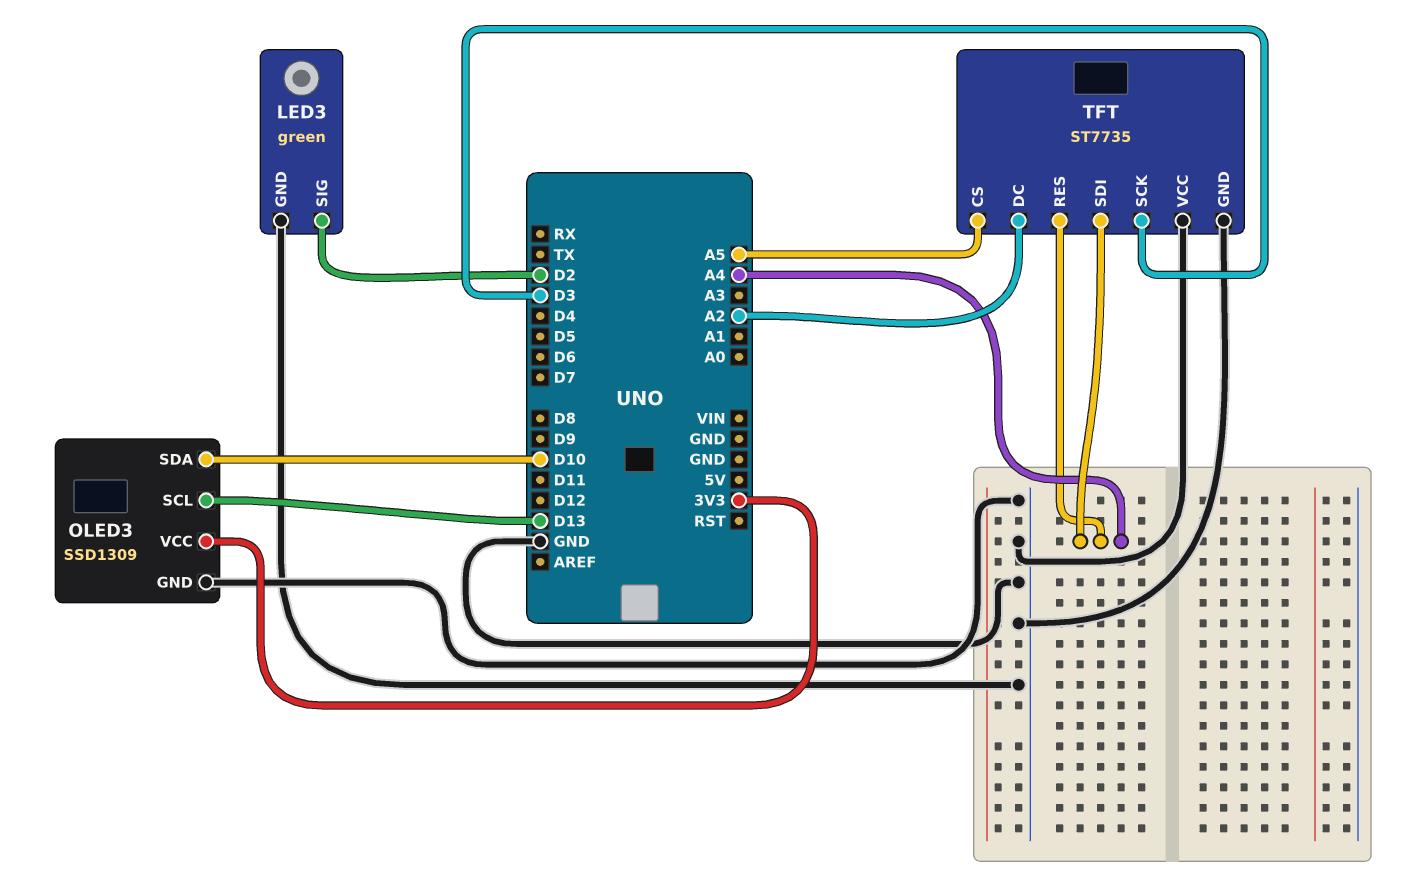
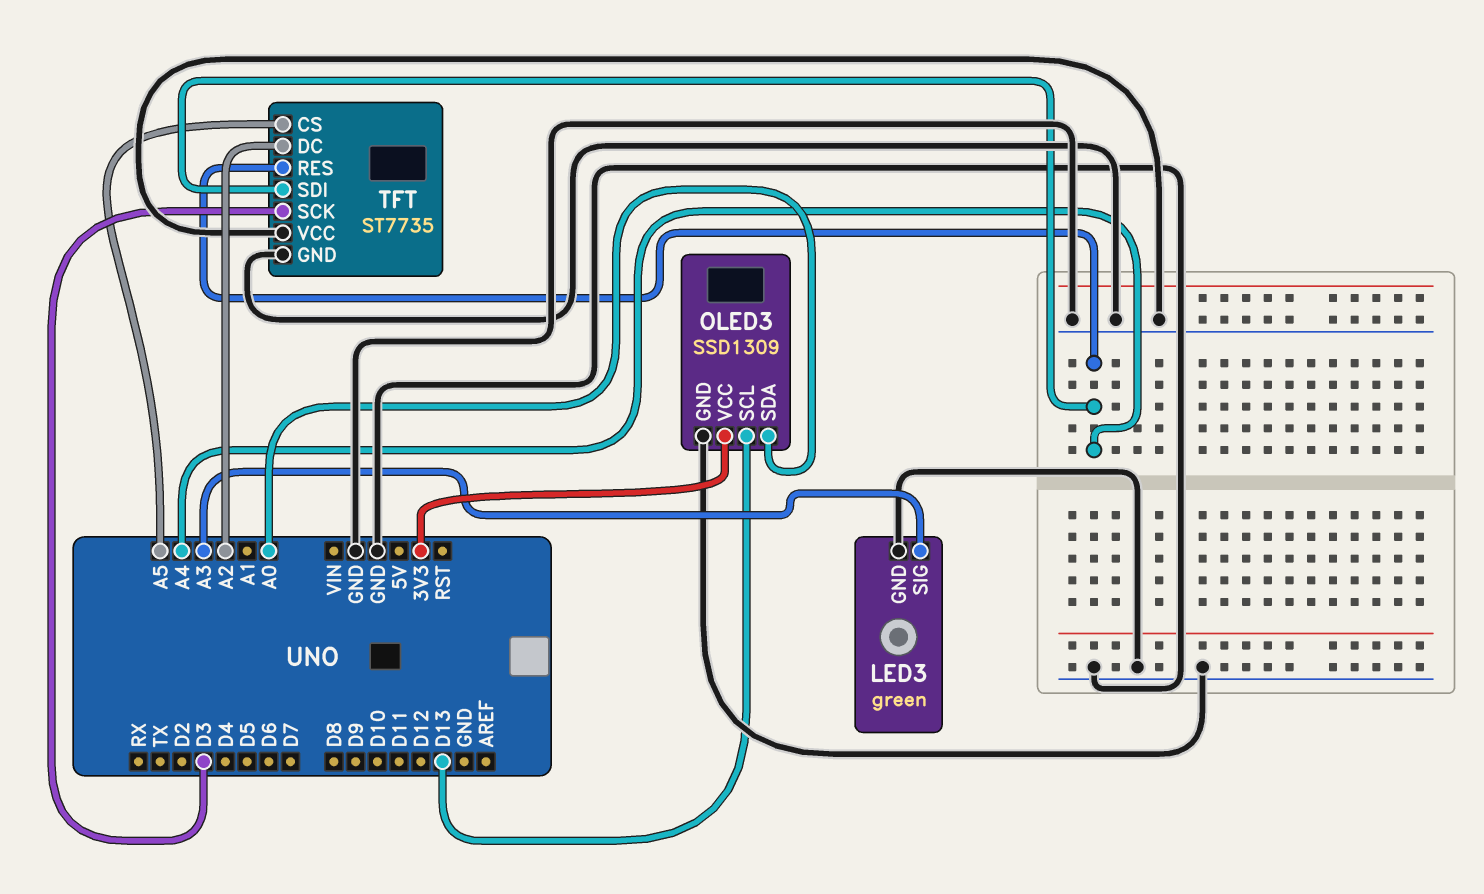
LED3 pin SIG: D2 -> A3
OLED3 pin SDA: D10 -> A0

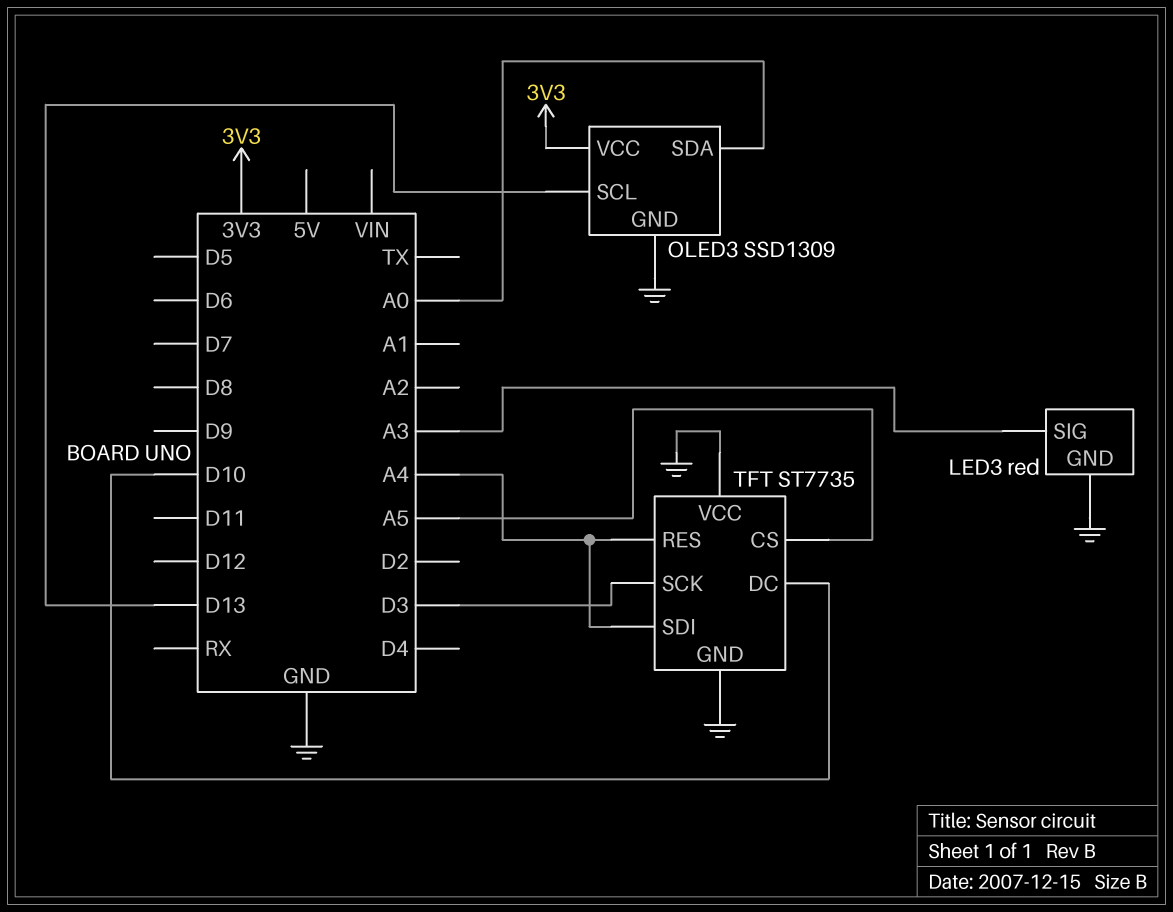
LED3: green -> red
TFT pin DC: A2 -> D10

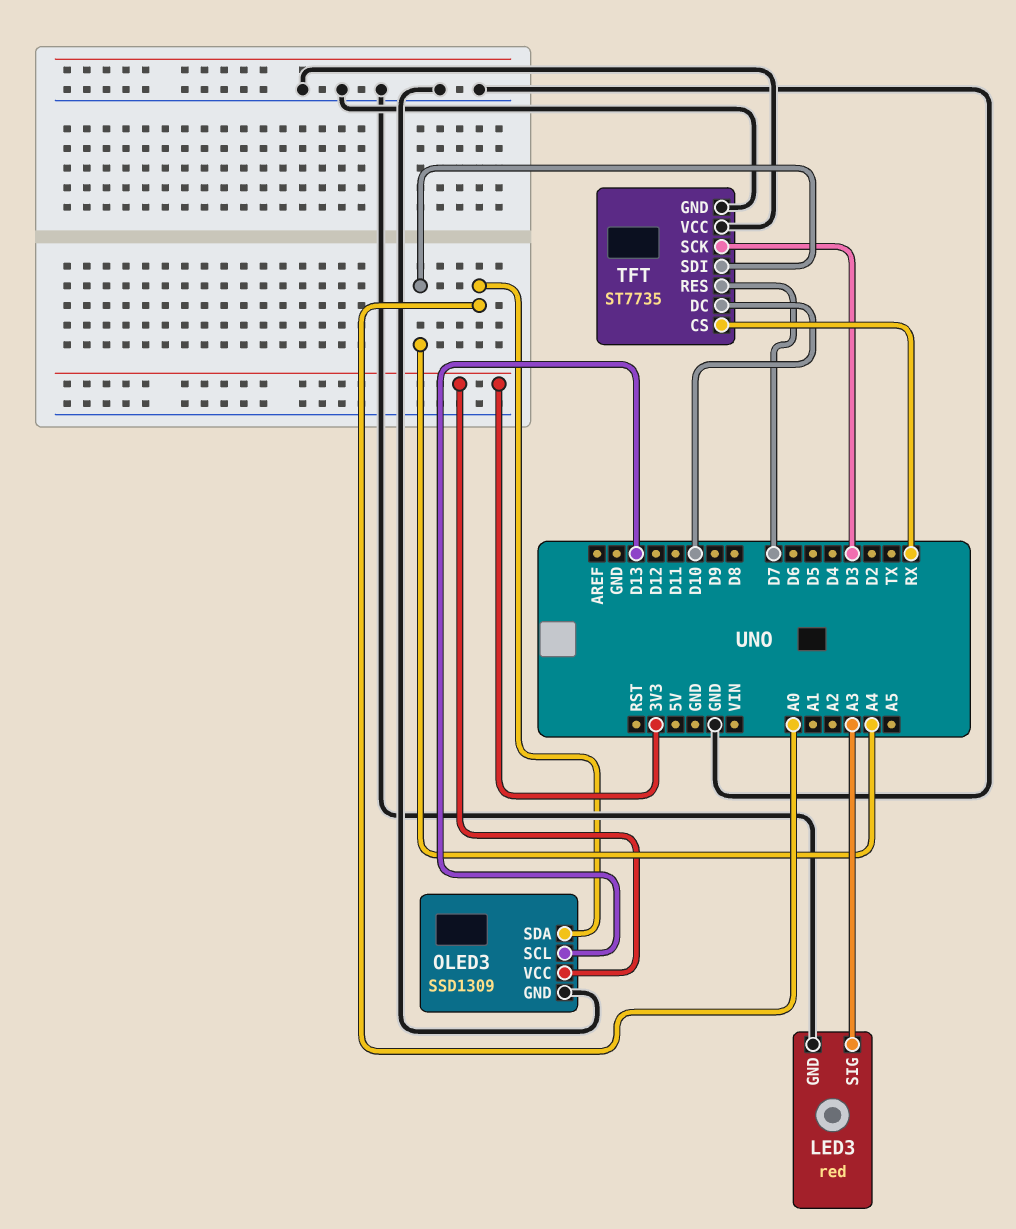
TFT pin CS: A5 -> RX
TFT pin RES: A4 -> D7

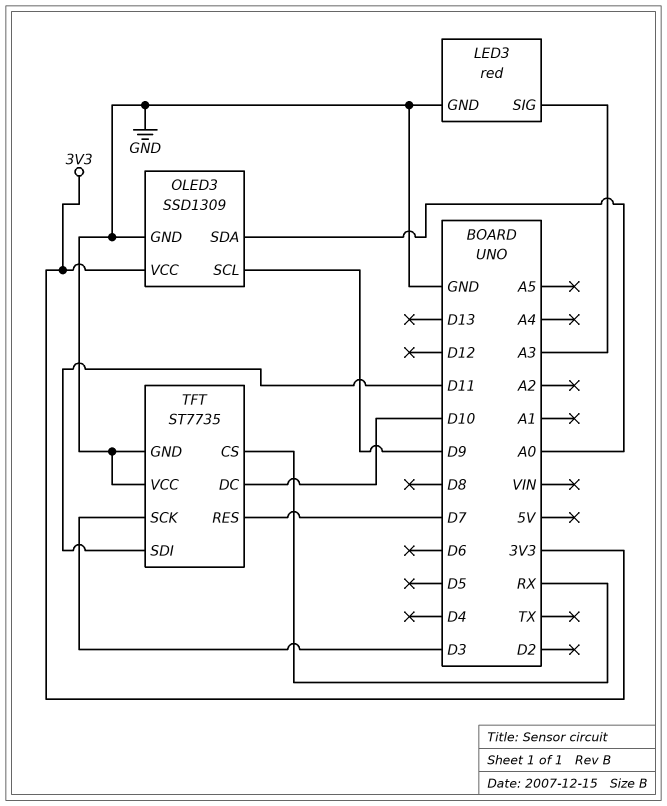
OLED3 pin SCL: D13 -> D9
TFT pin SDI: A4 -> D11

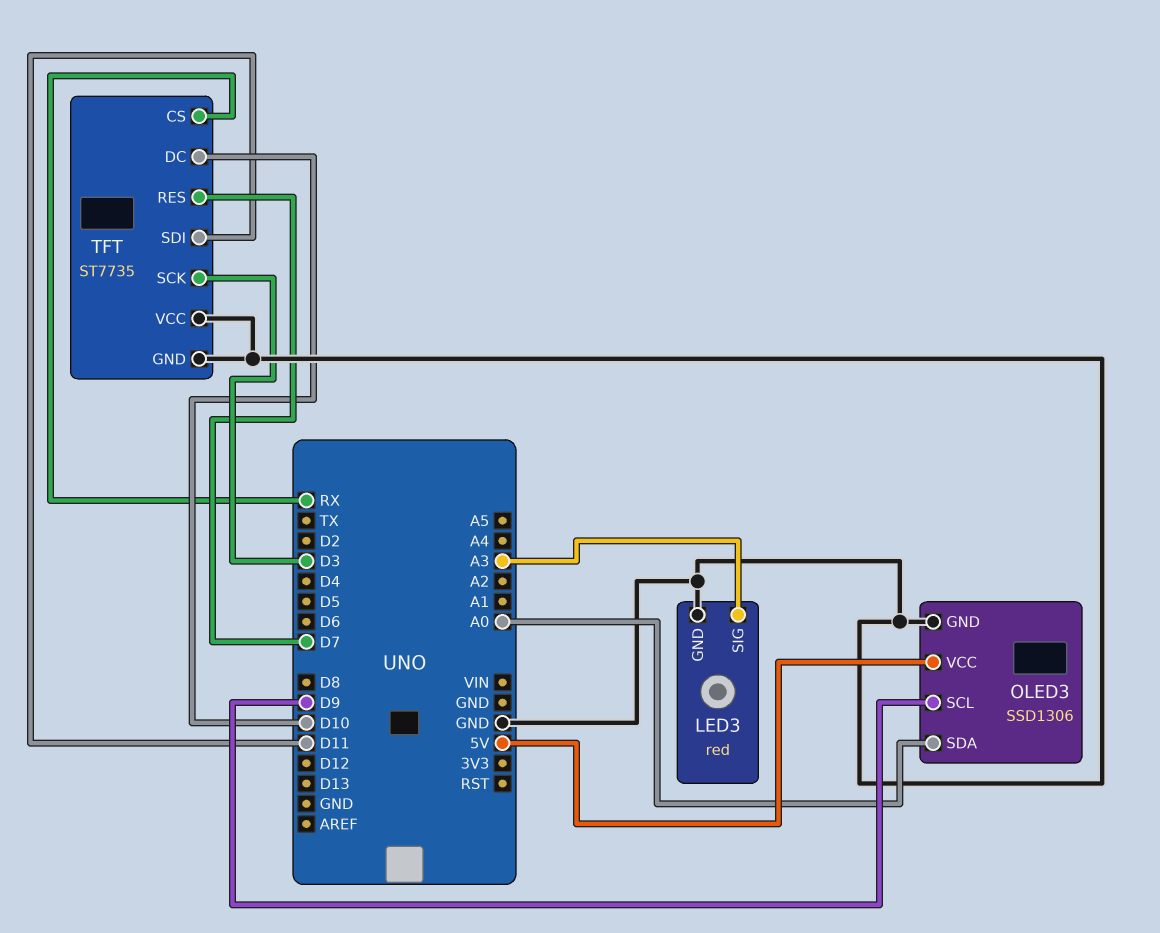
OLED3: SSD1309 -> SSD1306
OLED3 pin VCC: 3V3 -> 5V

